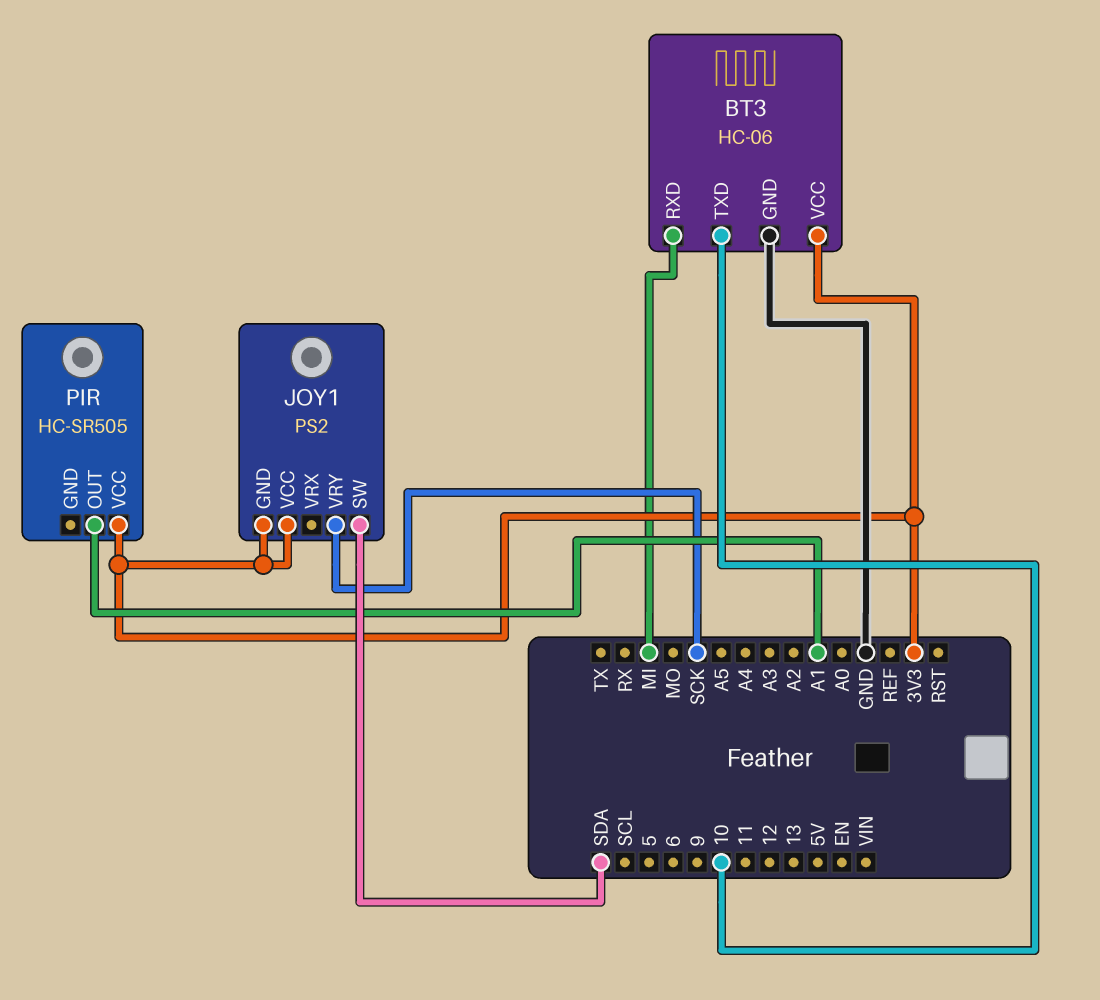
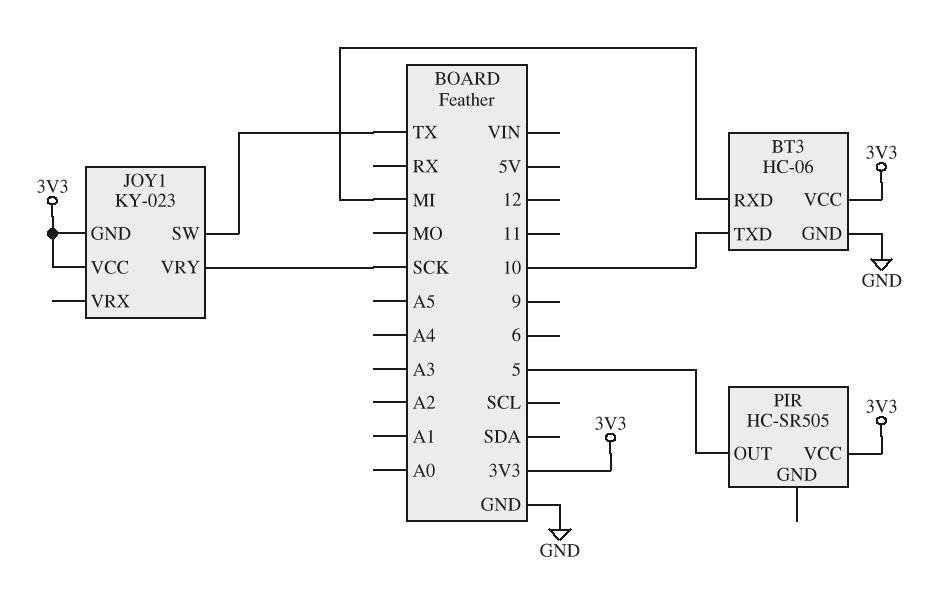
JOY1: PS2 -> KY-023
JOY1 pin SW: SDA -> TX
PIR pin OUT: A1 -> 5

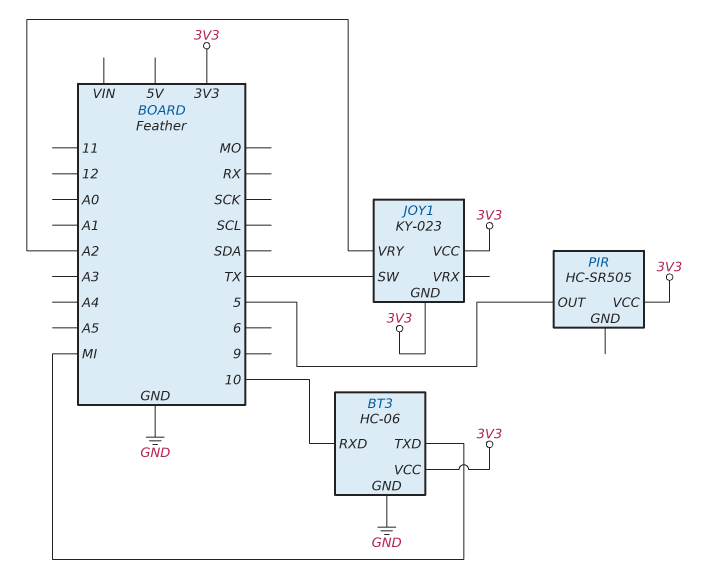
BT3 pin RXD: MI -> 10
BT3 pin TXD: 10 -> MI
JOY1 pin VRY: SCK -> A2

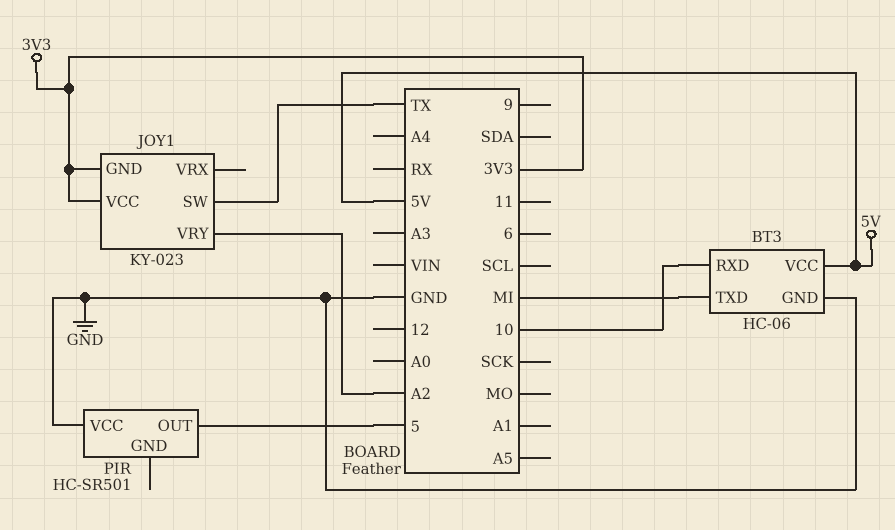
BT3 pin VCC: 3V3 -> 5V
PIR: HC-SR505 -> HC-SR501
PIR pin VCC: 3V3 -> GND

